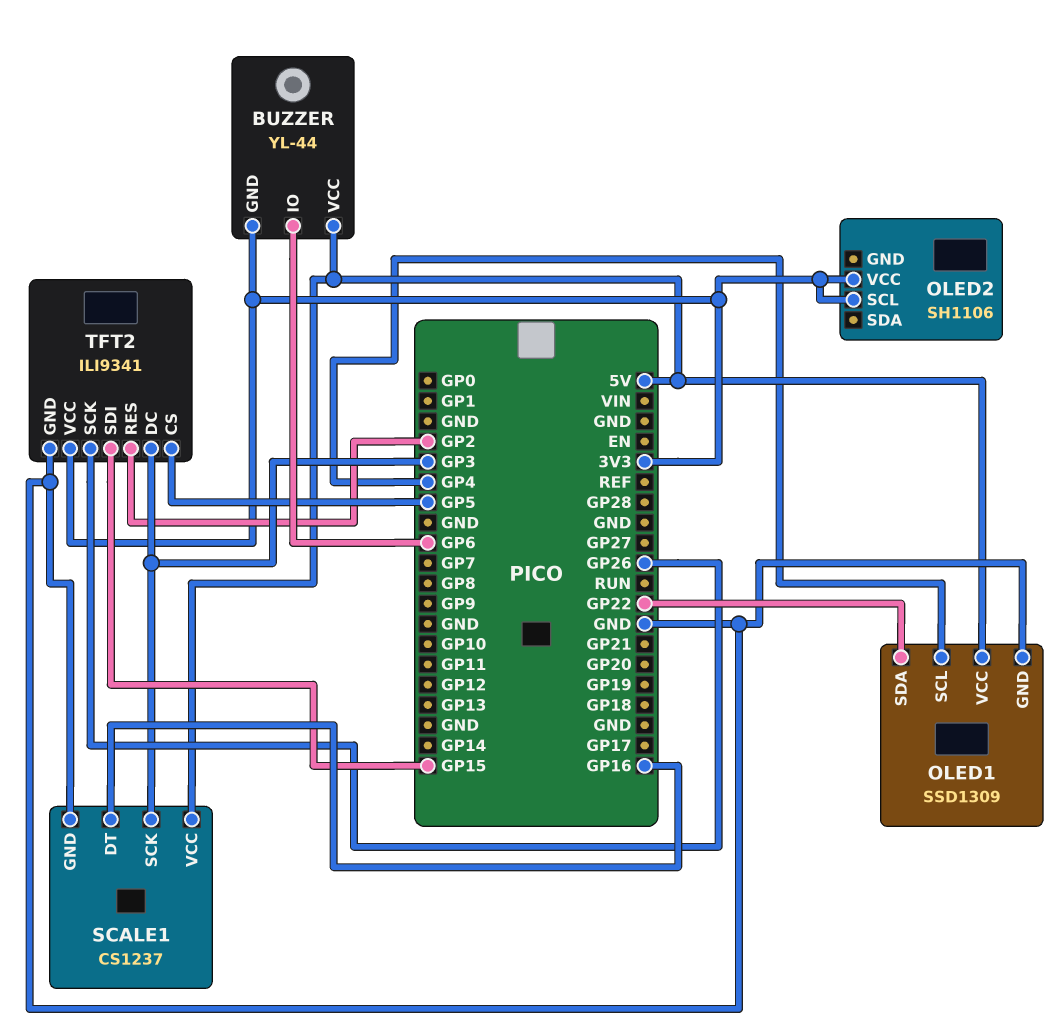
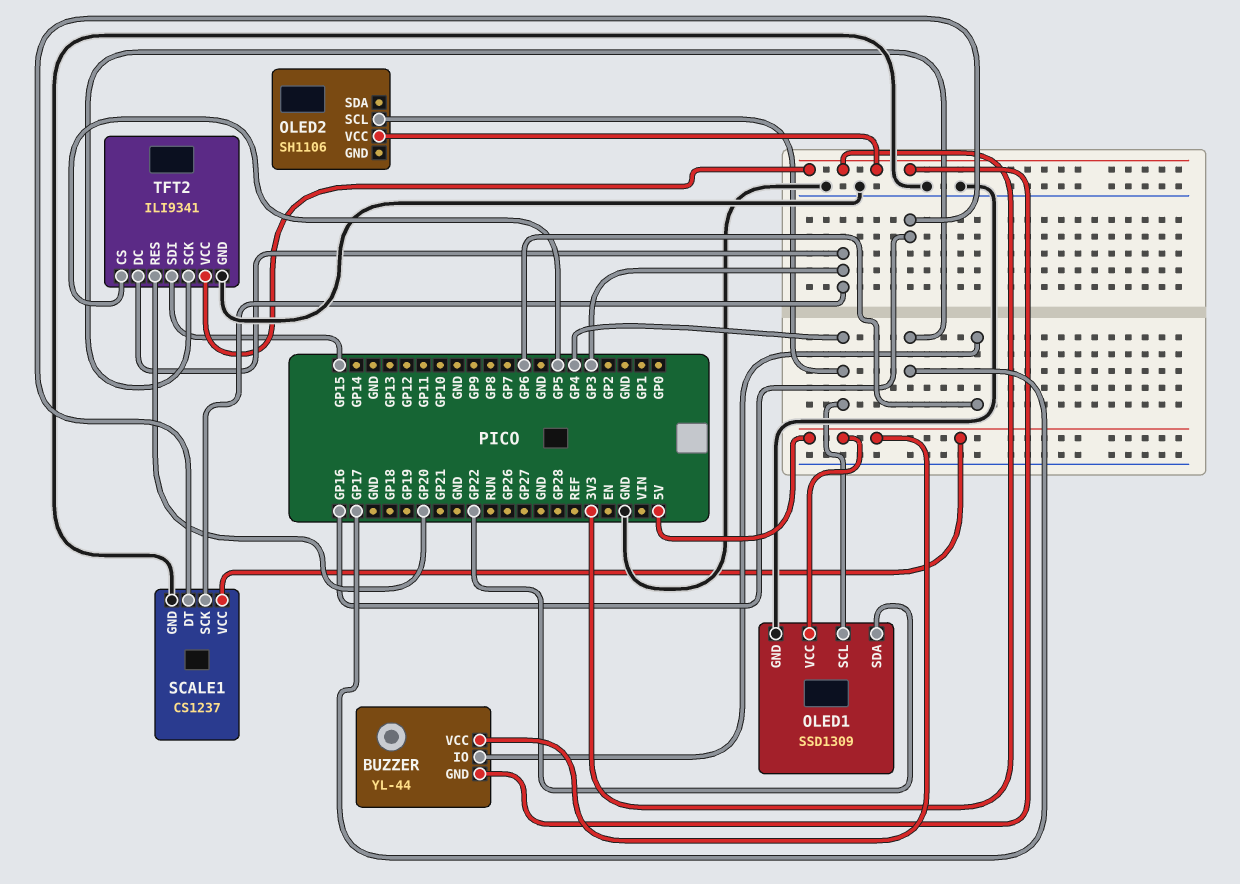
OLED2 pin SCL: 3V3 -> GP4
TFT2 pin RES: GP2 -> GP20
TFT2 pin SCK: GP26 -> GP17

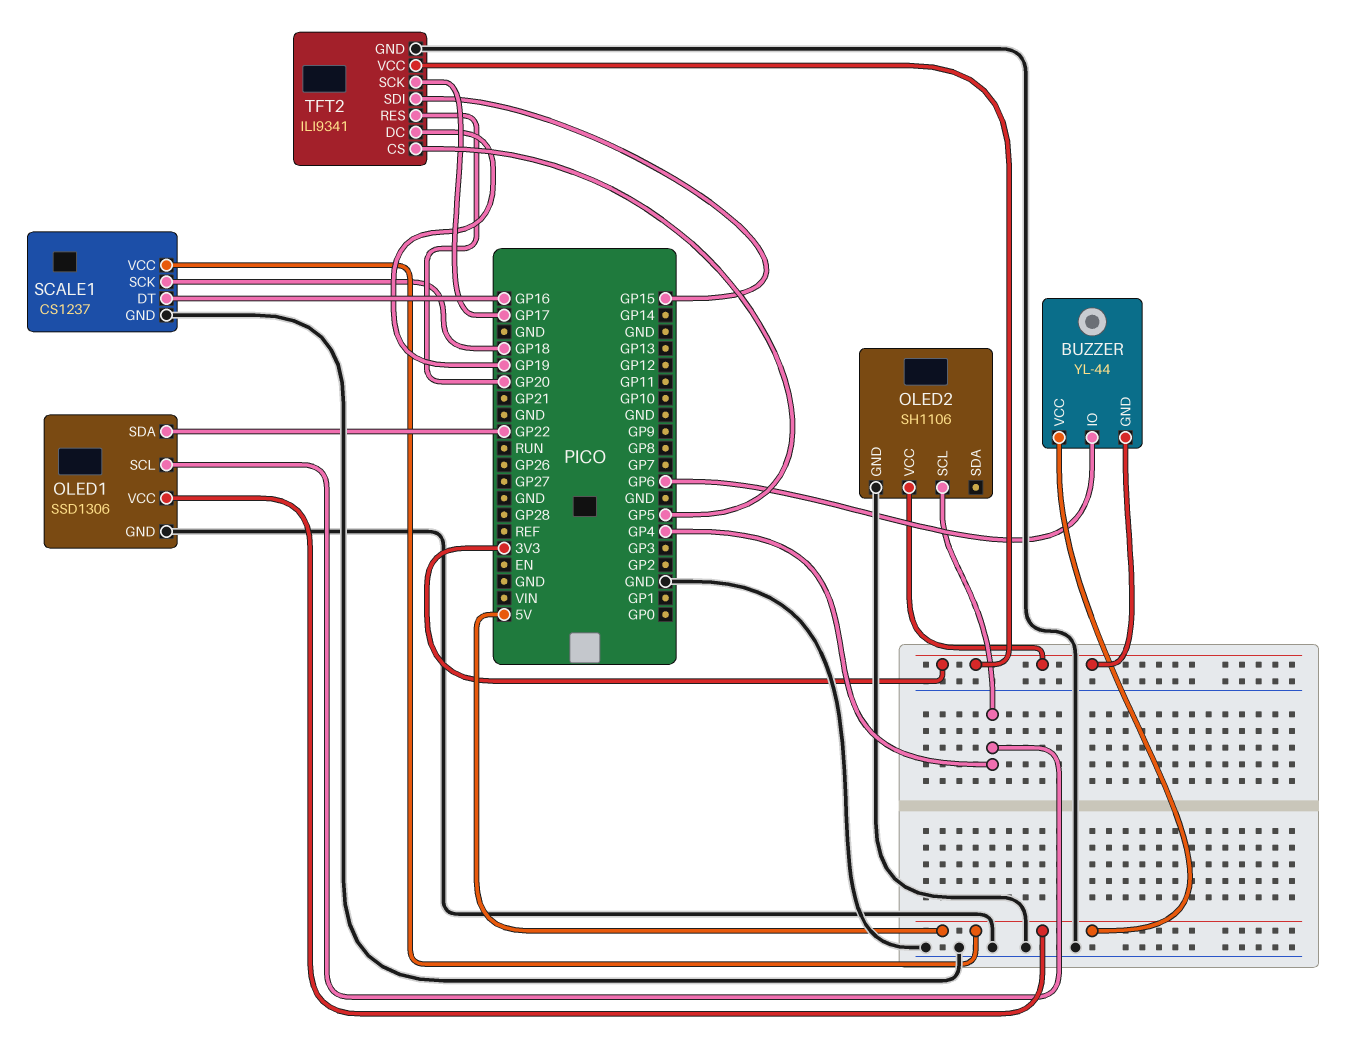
OLED1: SSD1309 -> SSD1306
OLED2 pin GND: none -> GND
SCALE1 pin SCK: GP3 -> GP18
TFT2 pin DC: GP3 -> GP19

